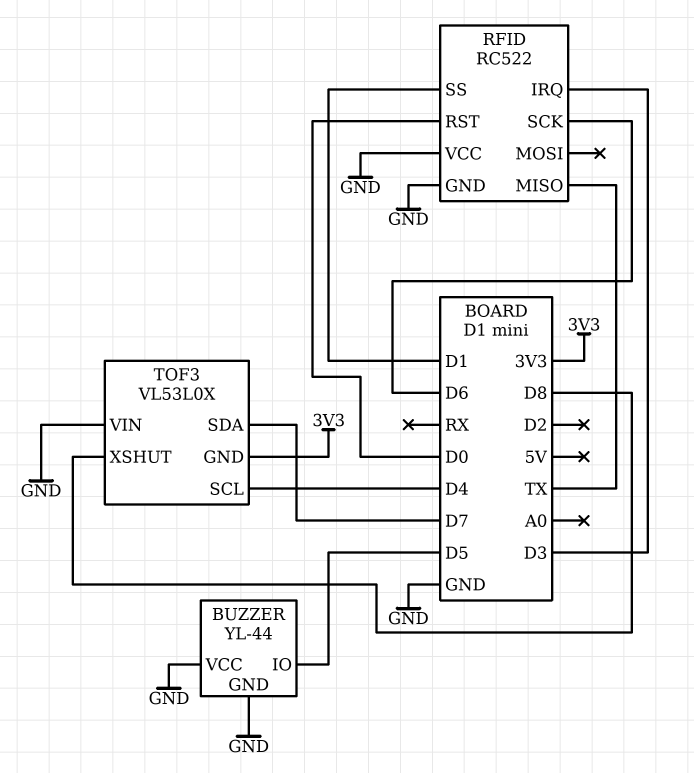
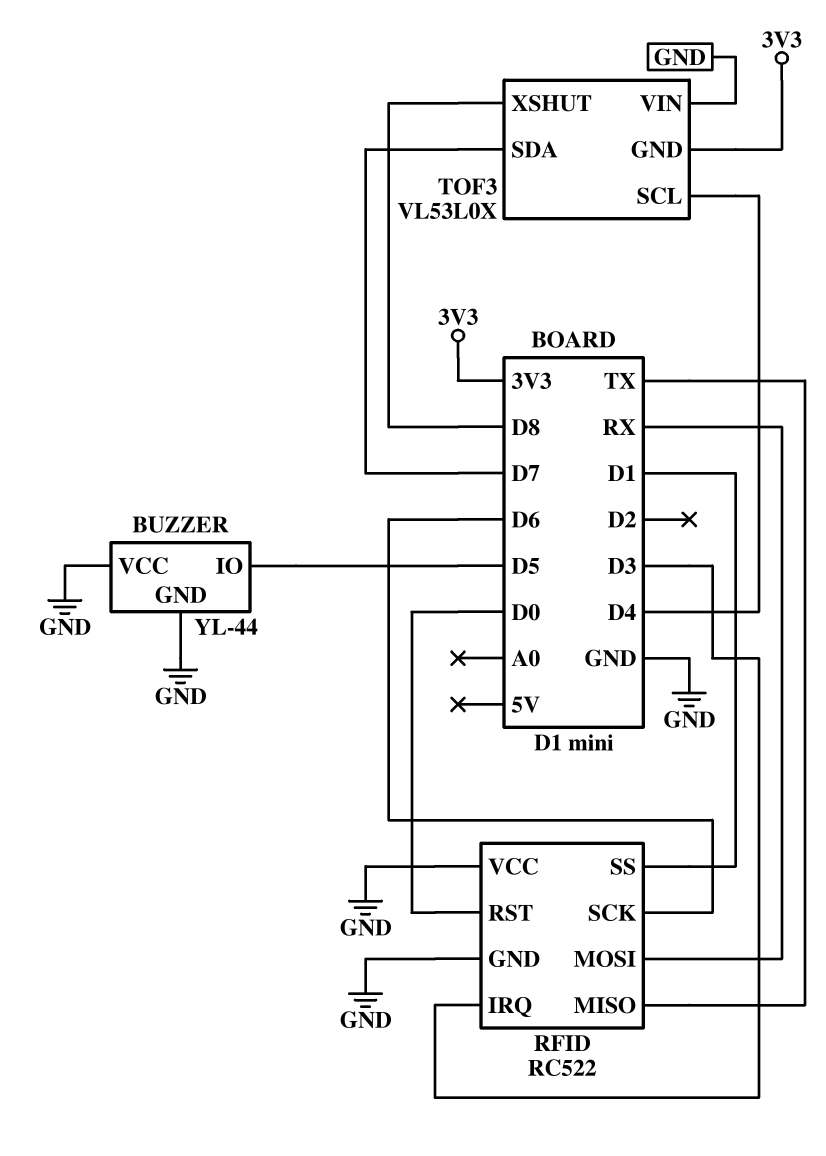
RFID pin MOSI: none -> RX

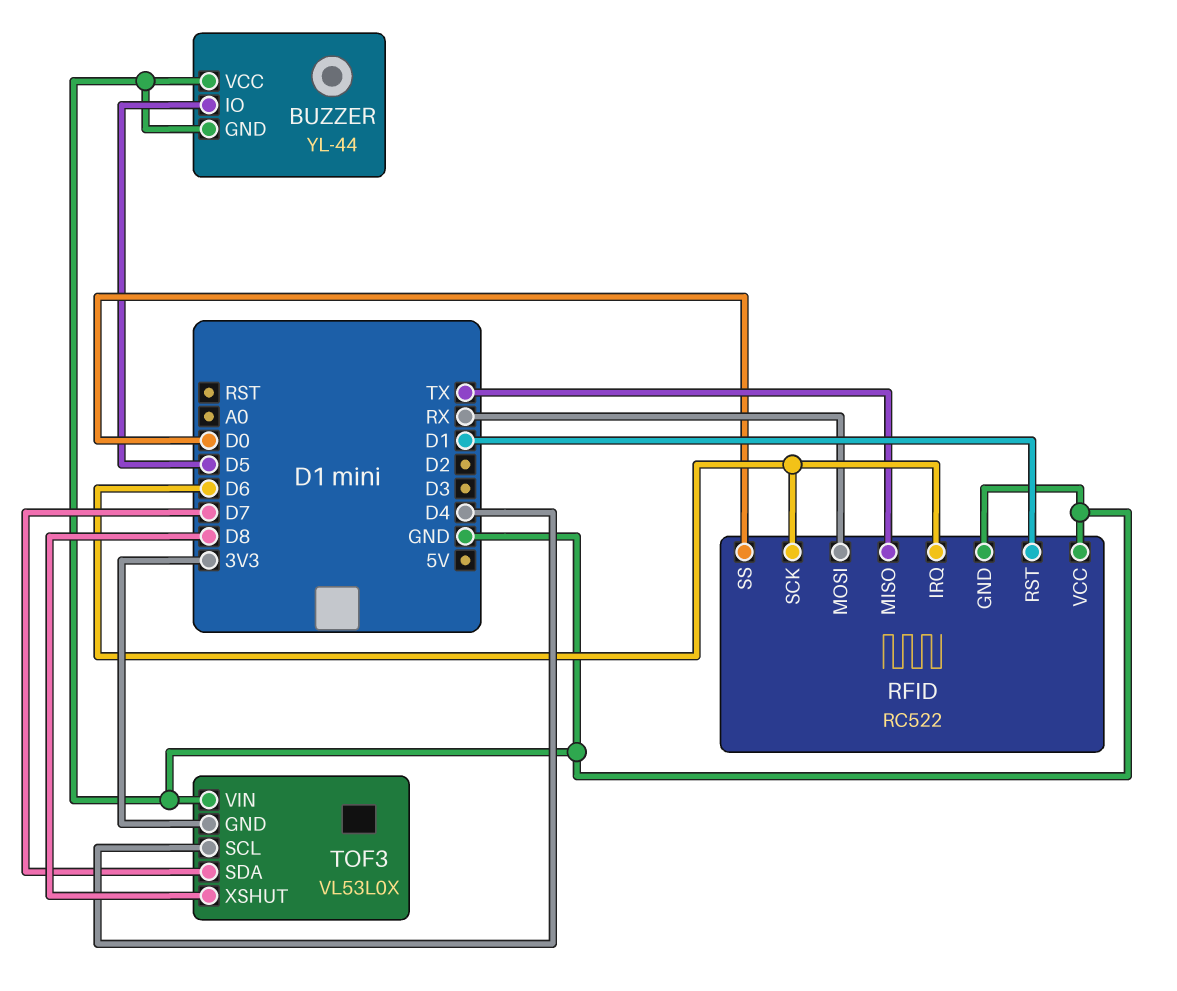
RFID pin IRQ: D3 -> D6
RFID pin RST: D0 -> D1
RFID pin SS: D1 -> D0

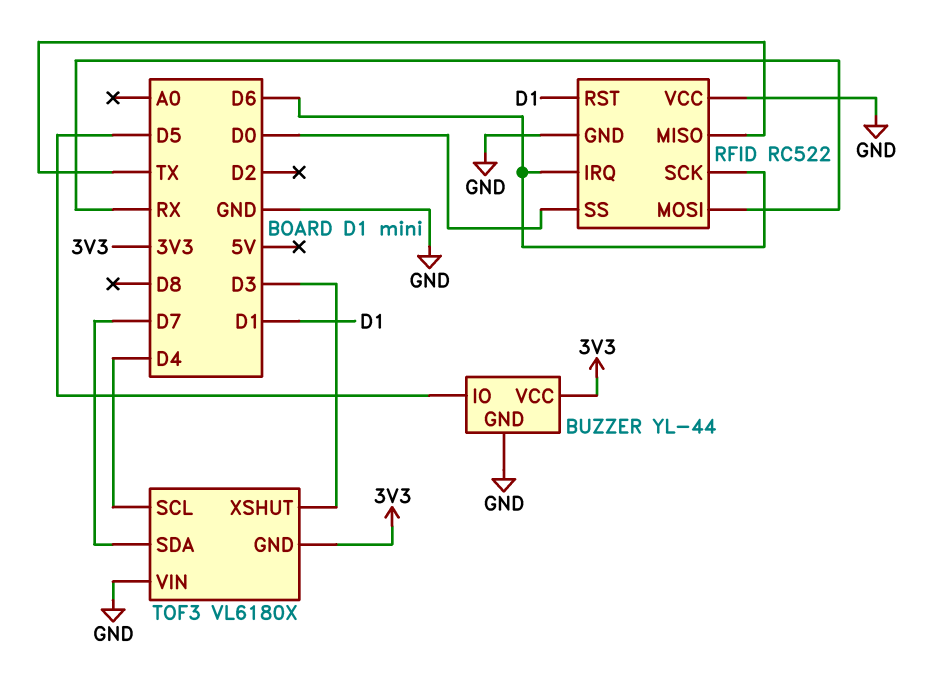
BUZZER pin VCC: GND -> 3V3
TOF3: VL53L0X -> VL6180X
TOF3 pin XSHUT: D8 -> D3

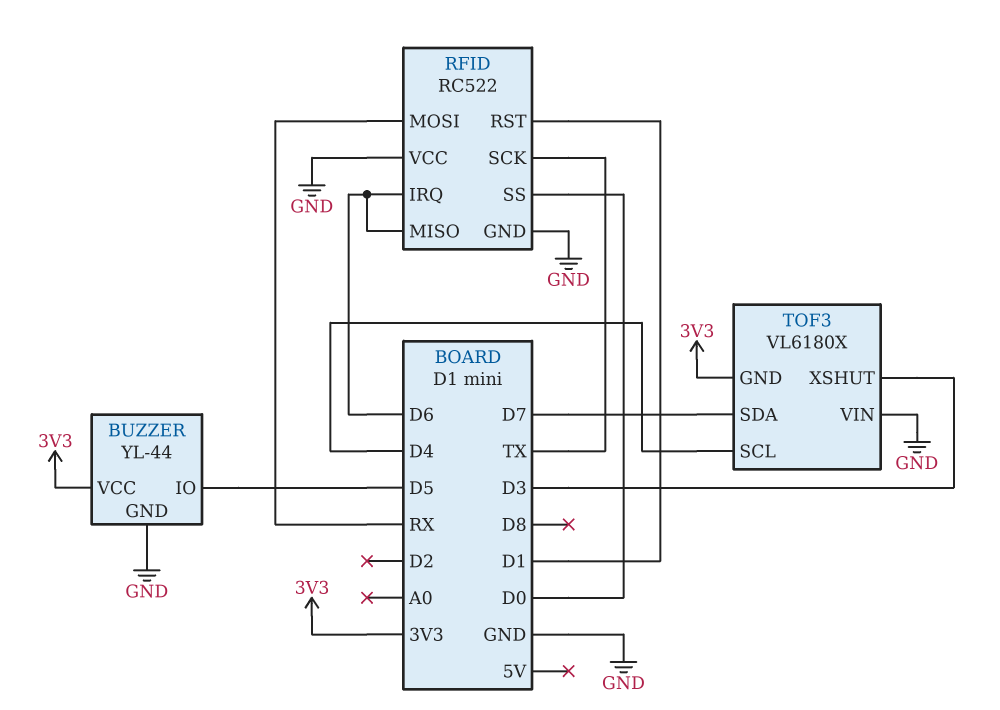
RFID pin MISO: TX -> D6
RFID pin SCK: D6 -> TX

